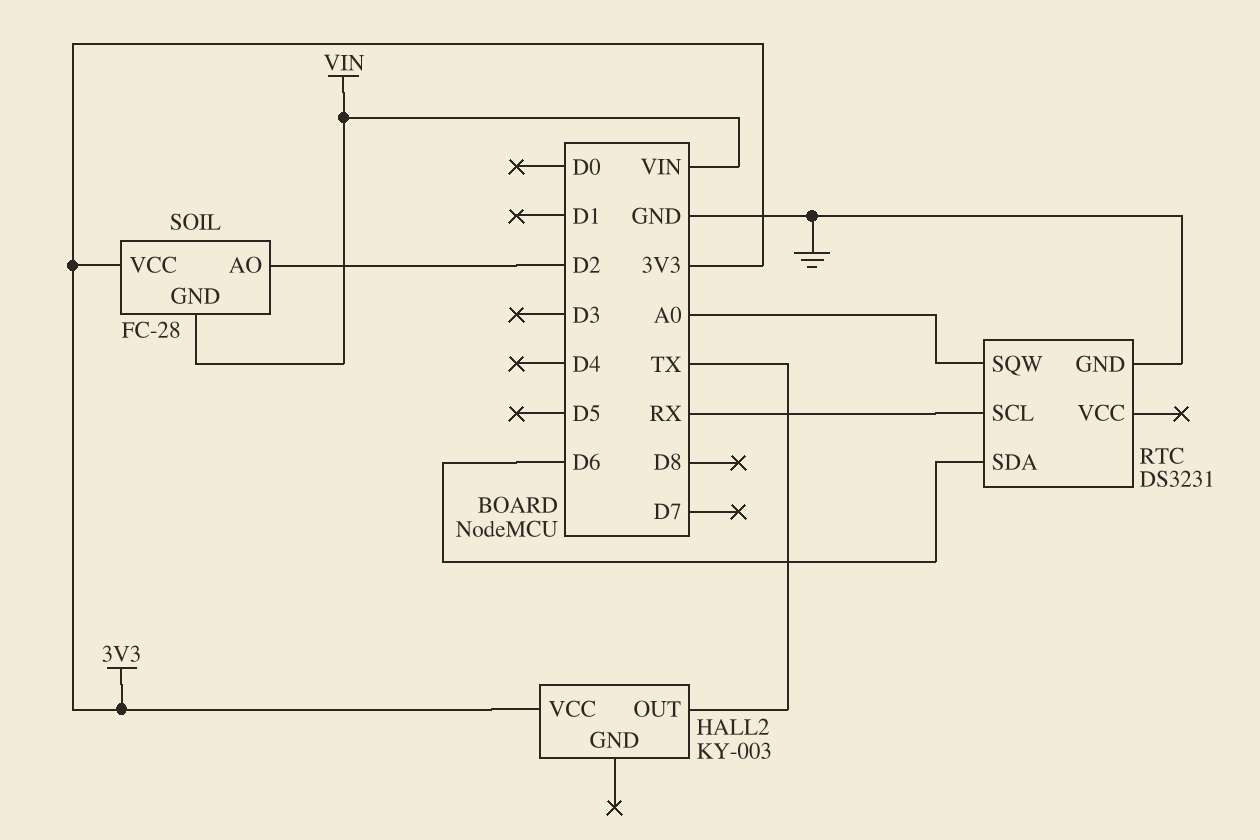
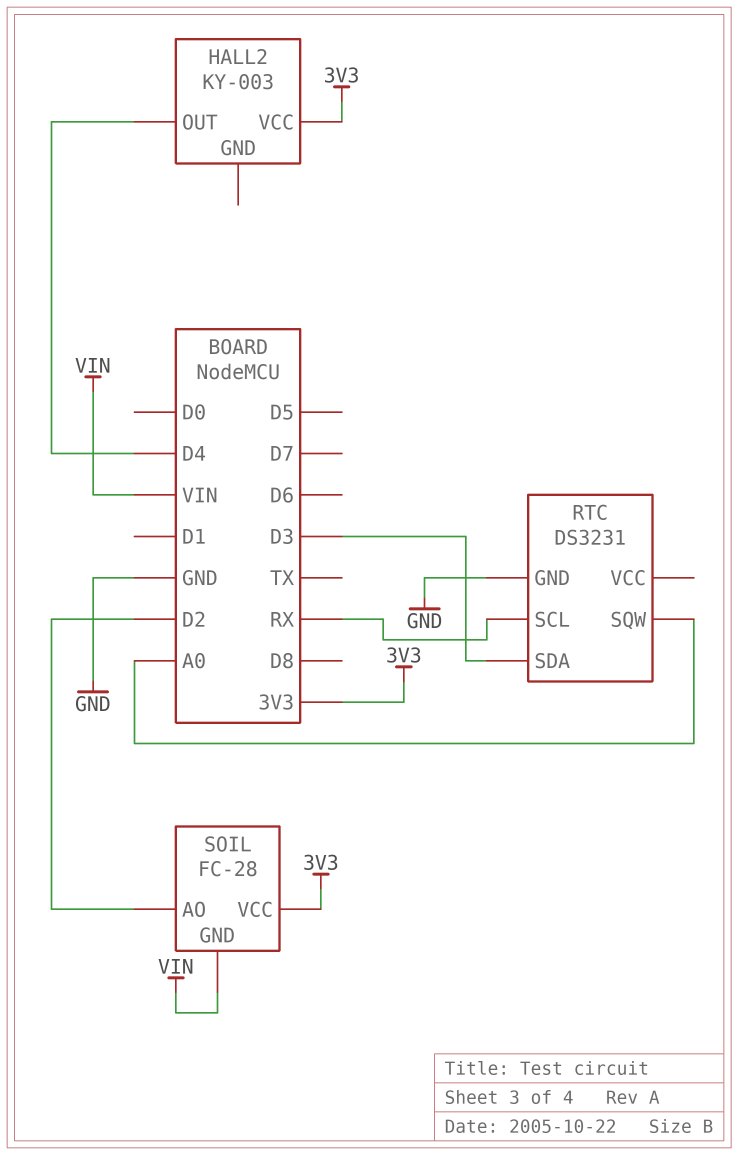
HALL2 pin OUT: TX -> D4
RTC pin SDA: D6 -> D3

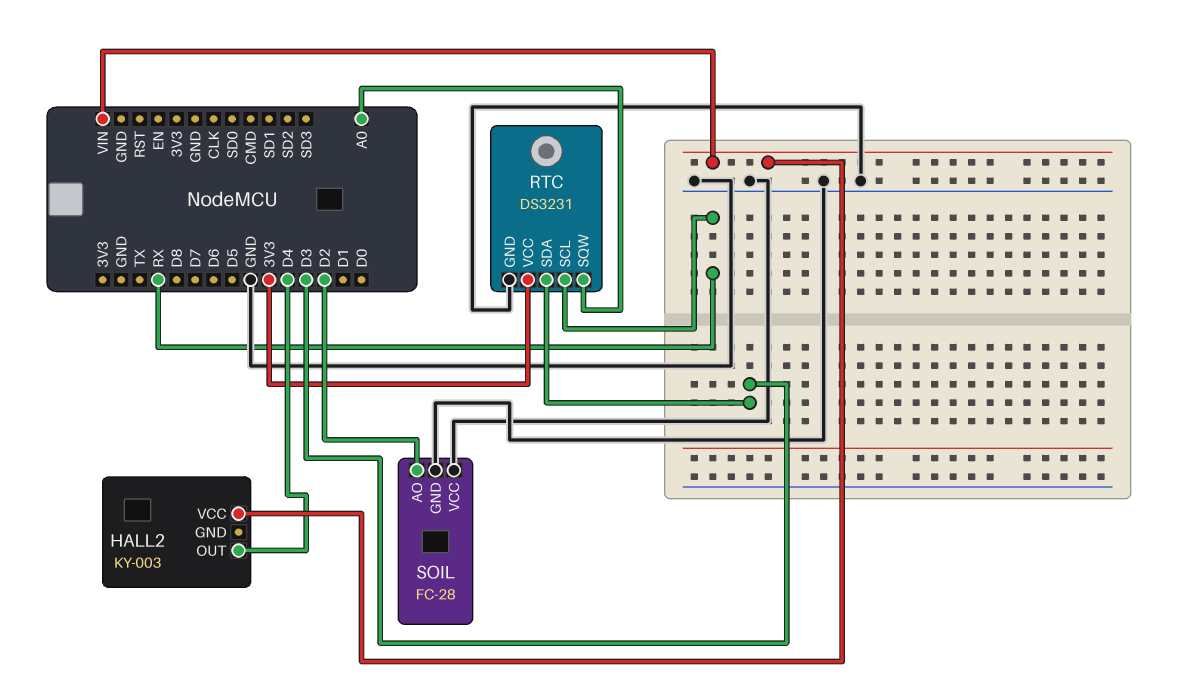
HALL2 pin VCC: 3V3 -> VIN
RTC pin VCC: none -> 3V3
SOIL pin GND: VIN -> GND
SOIL pin VCC: 3V3 -> GND

